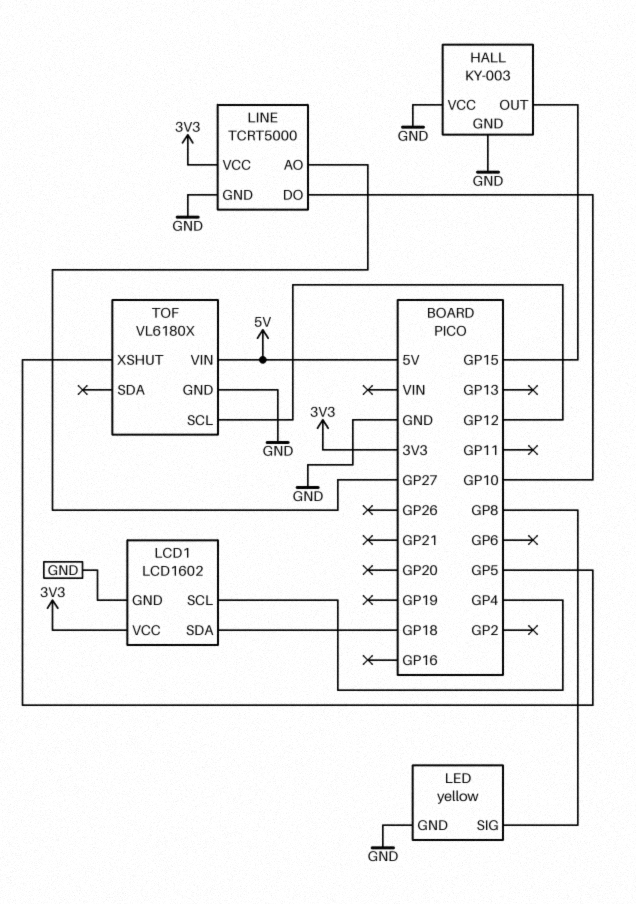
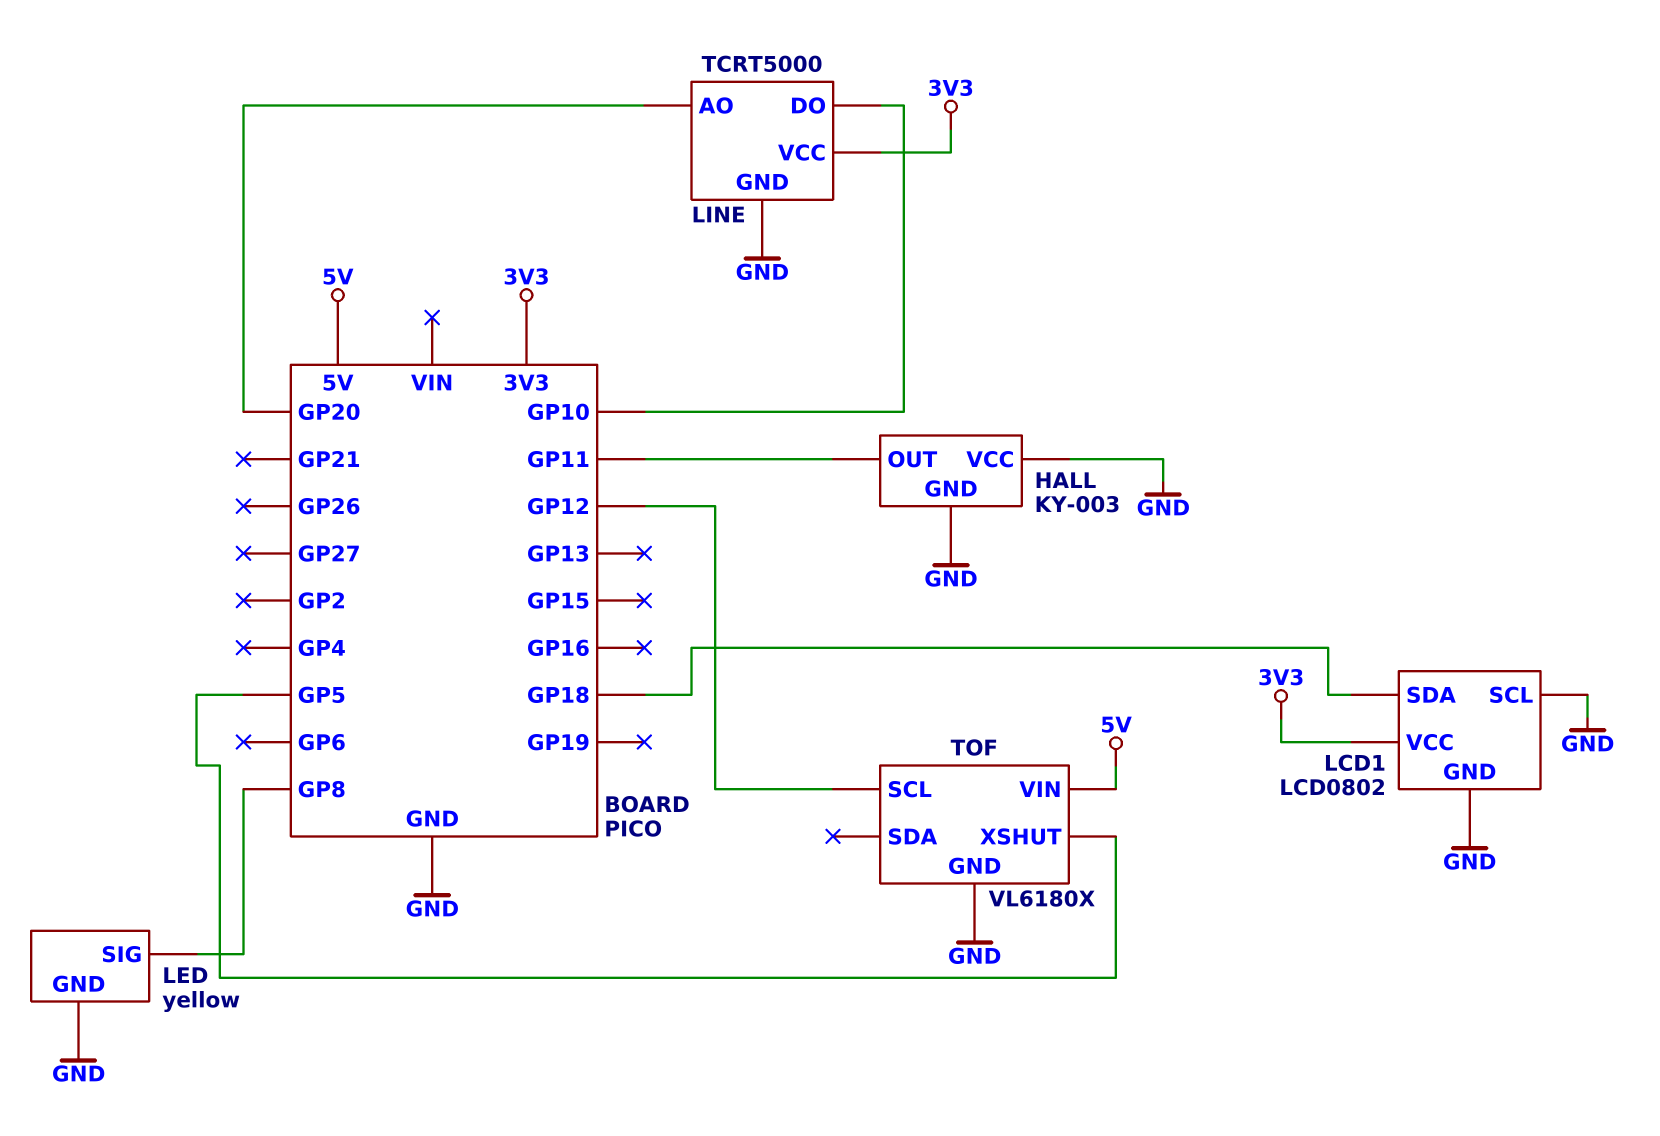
HALL pin OUT: GP15 -> GP11
LCD1: LCD1602 -> LCD0802
LCD1 pin SCL: GP4 -> GND
LINE pin AO: GP27 -> GP20

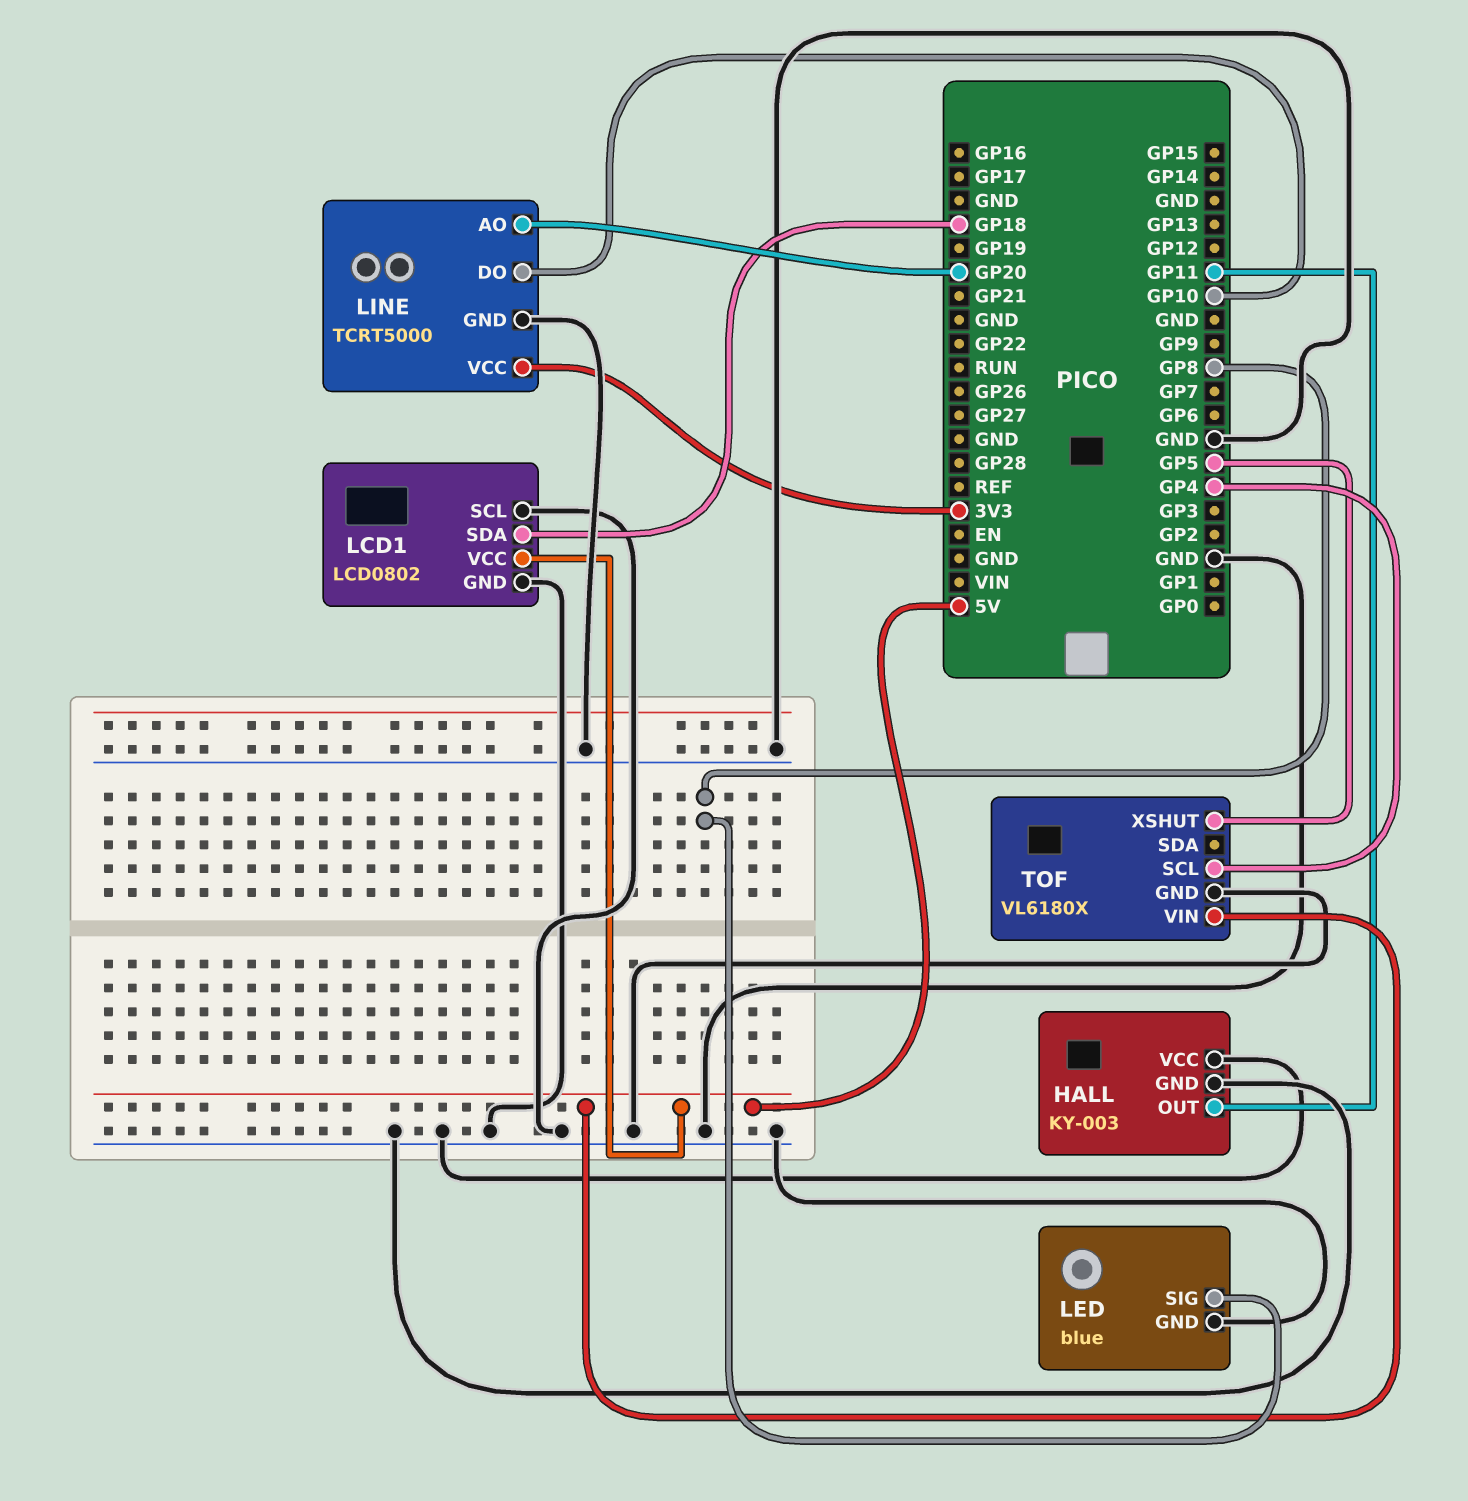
LCD1 pin VCC: 3V3 -> 5V
LED: yellow -> blue
TOF pin SCL: GP12 -> GP4

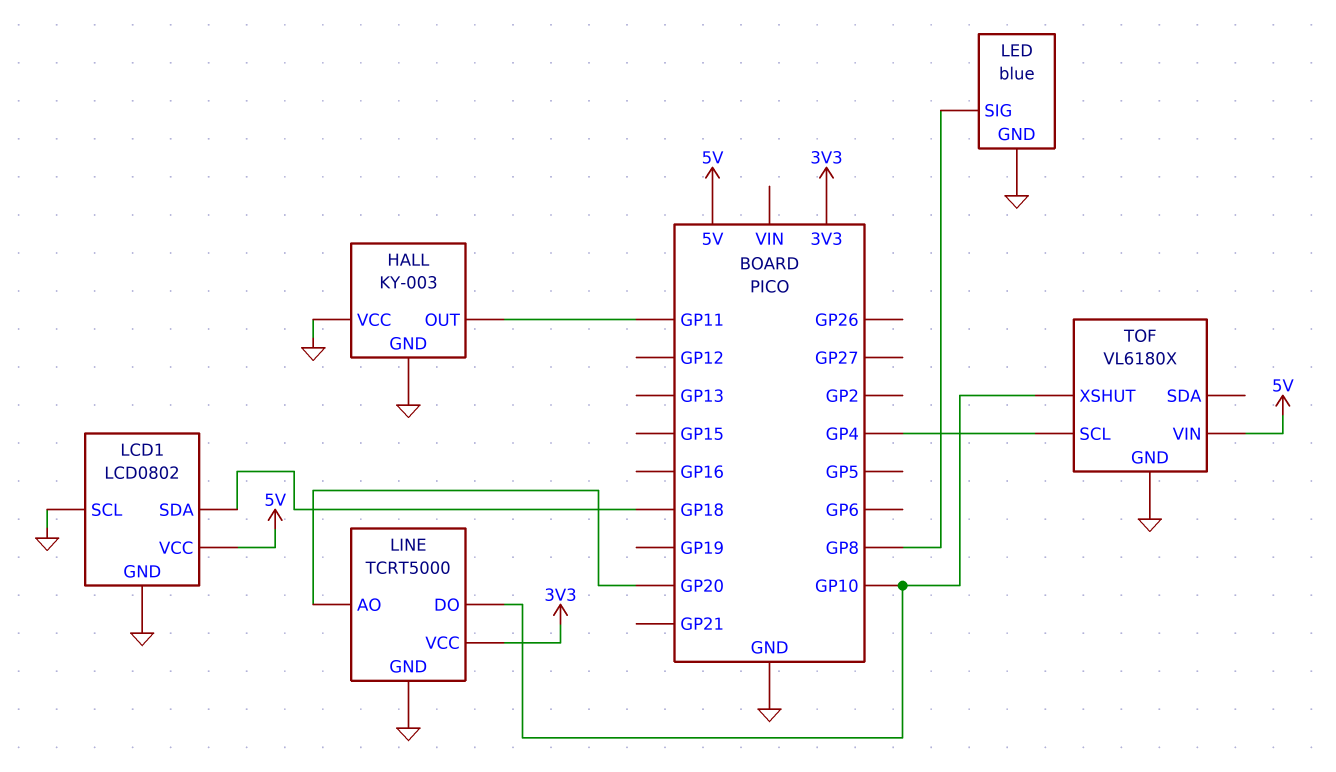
TOF pin XSHUT: GP5 -> GP10

